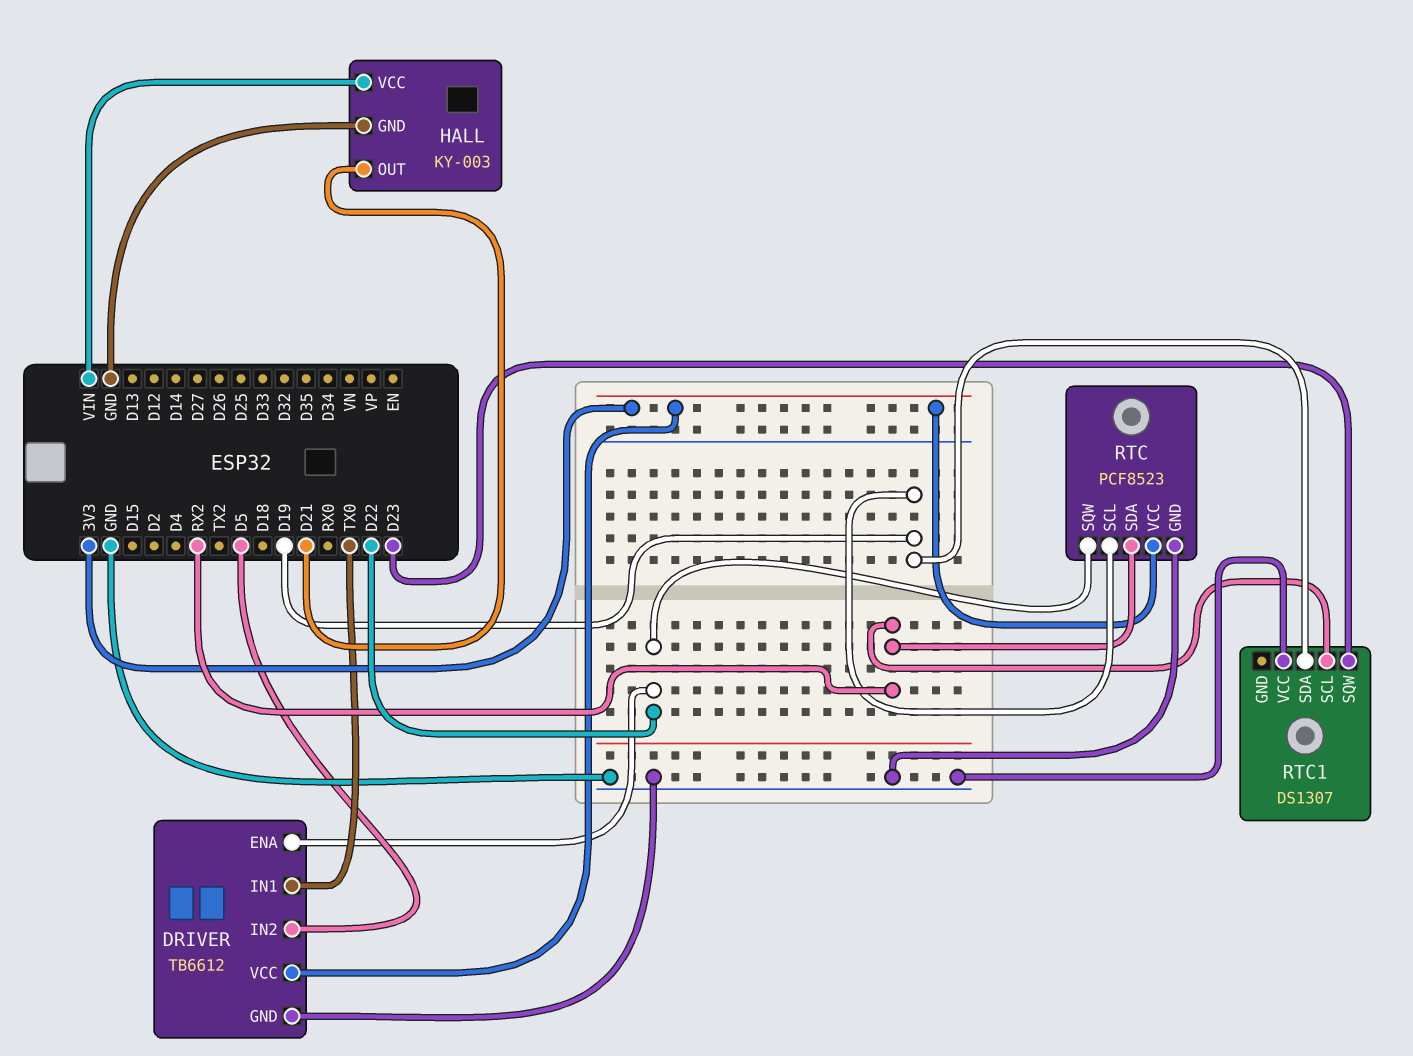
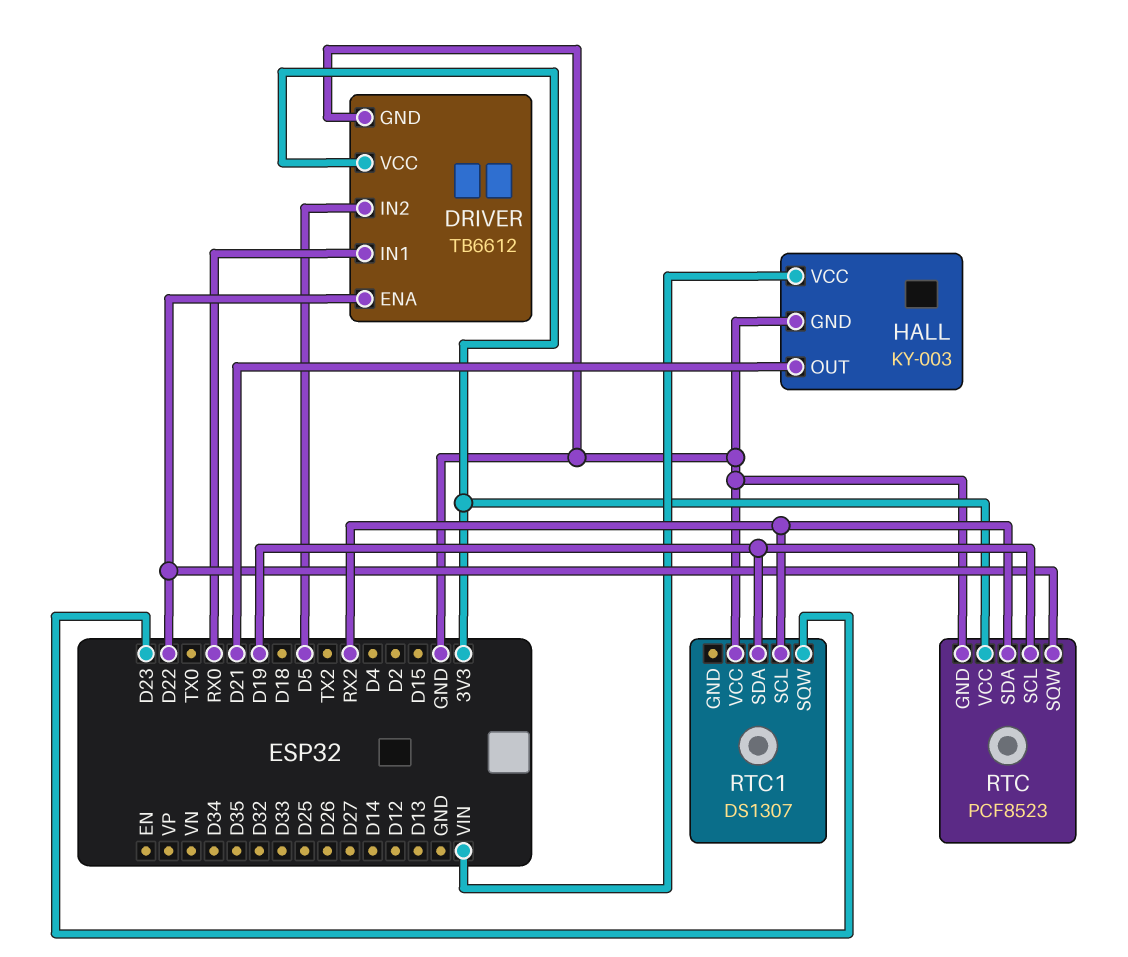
DRIVER pin IN1: TX0 -> RX0

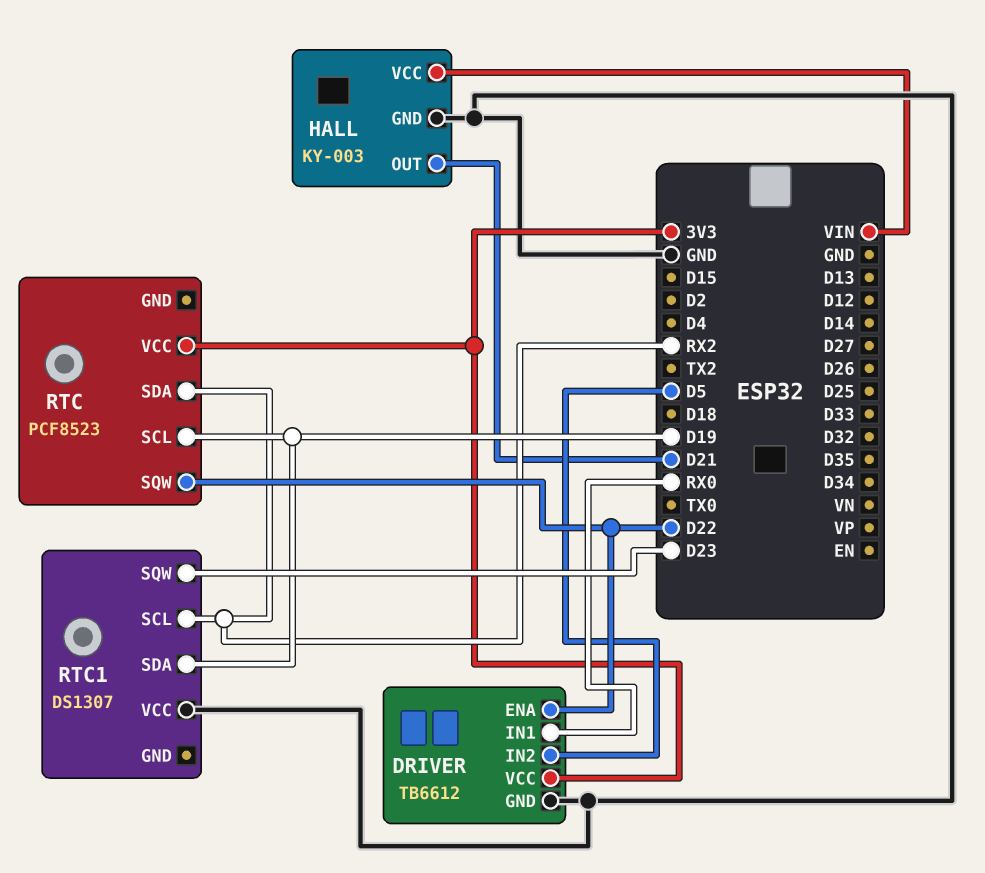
RTC pin GND: GND -> none

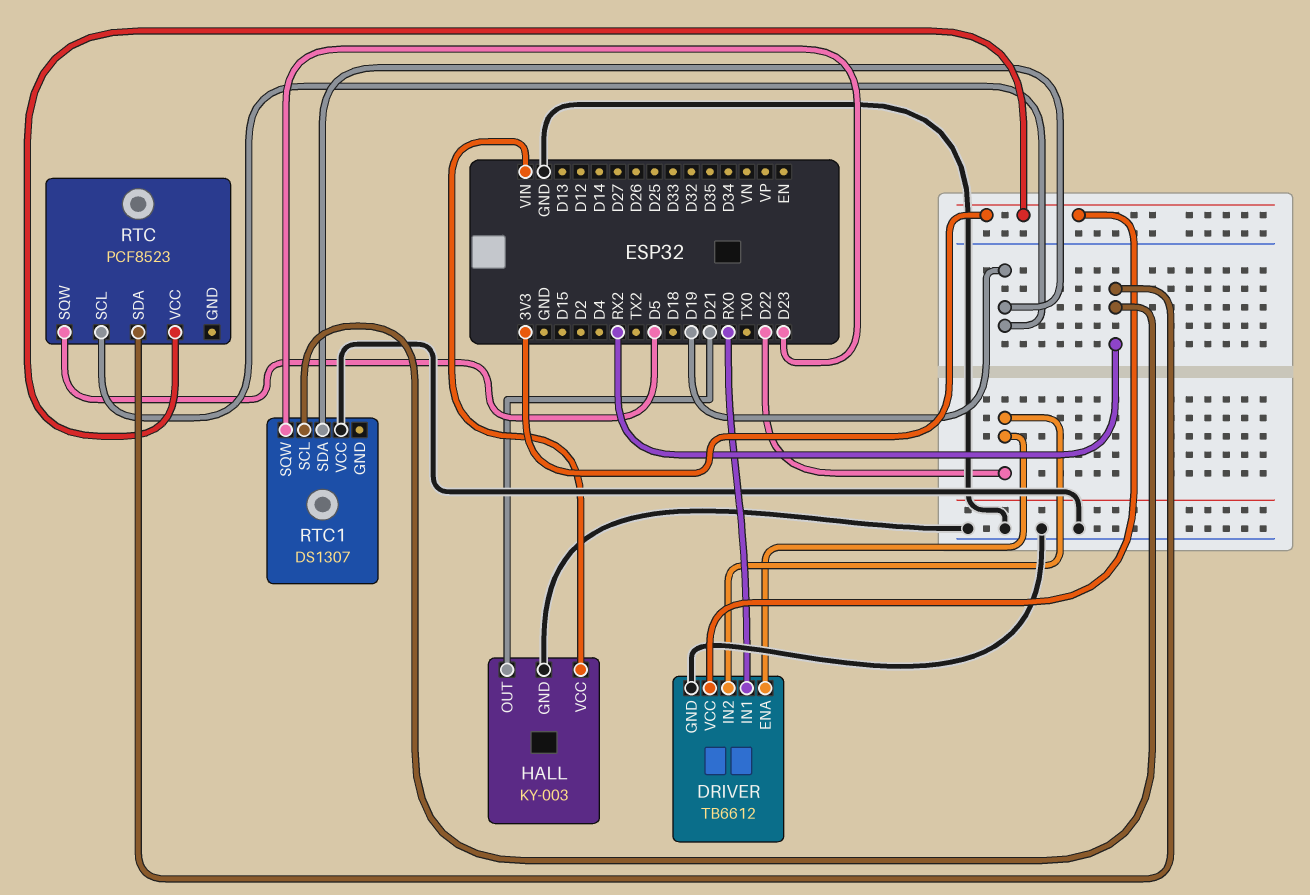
DRIVER pin IN2: D5 -> D22
RTC pin SQW: D22 -> D5

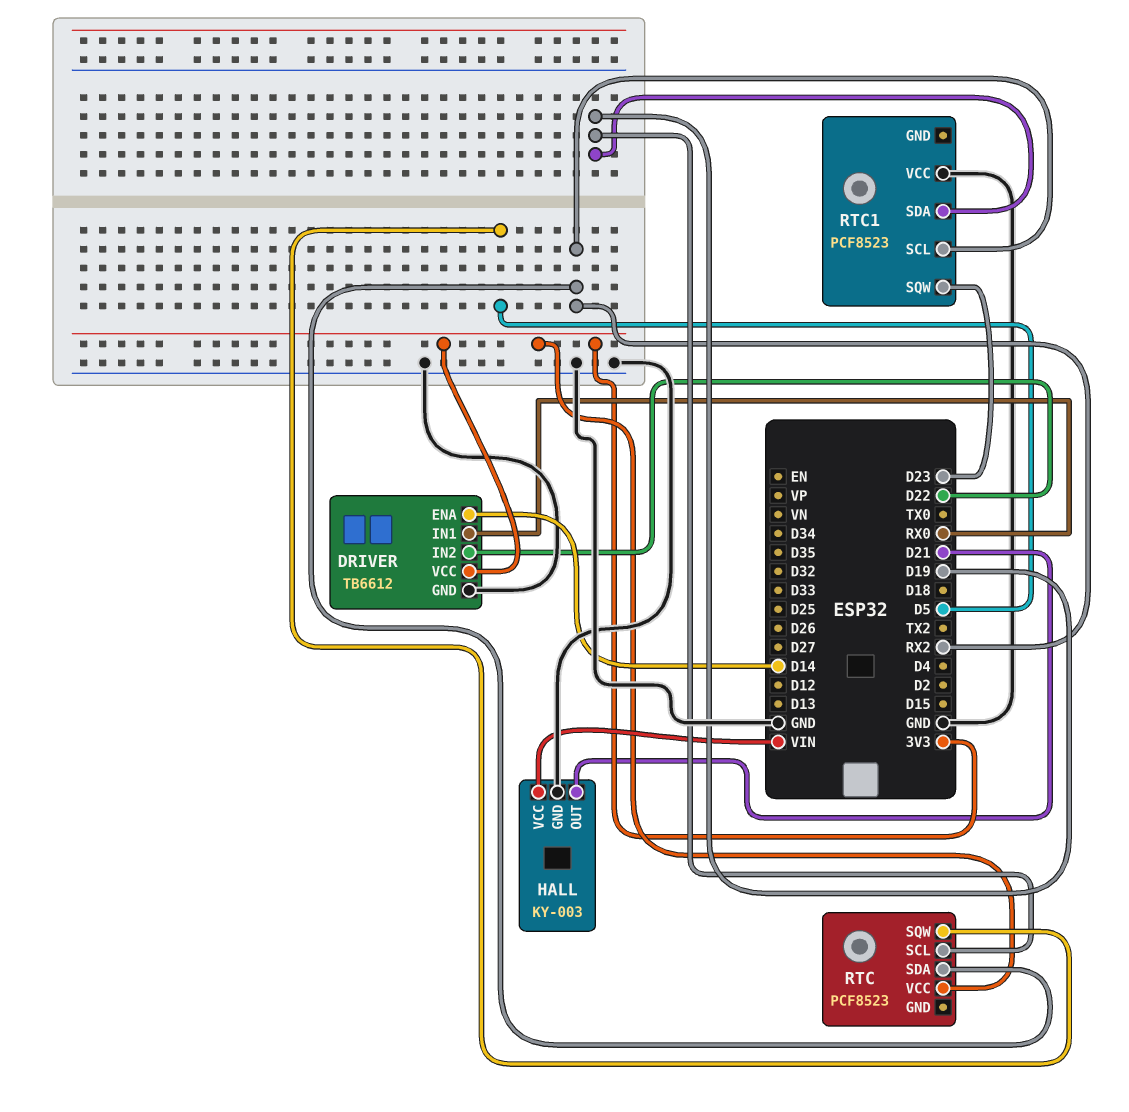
DRIVER pin ENA: D22 -> D14
RTC1: DS1307 -> PCF8523

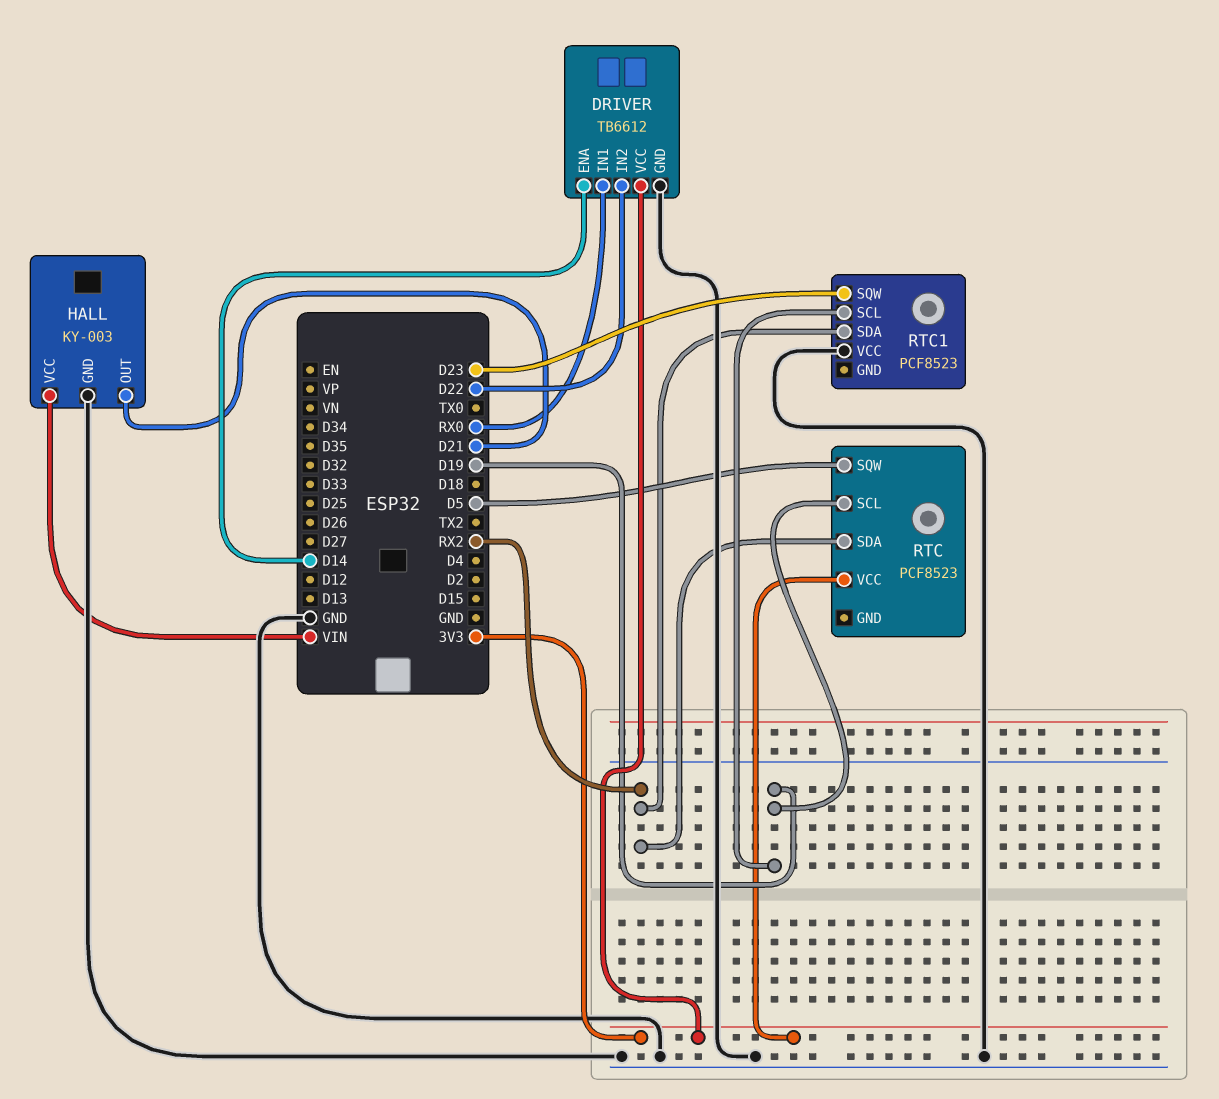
RTC1 pin SCL: RX2 -> D19
RTC1 pin SDA: D19 -> RX2

